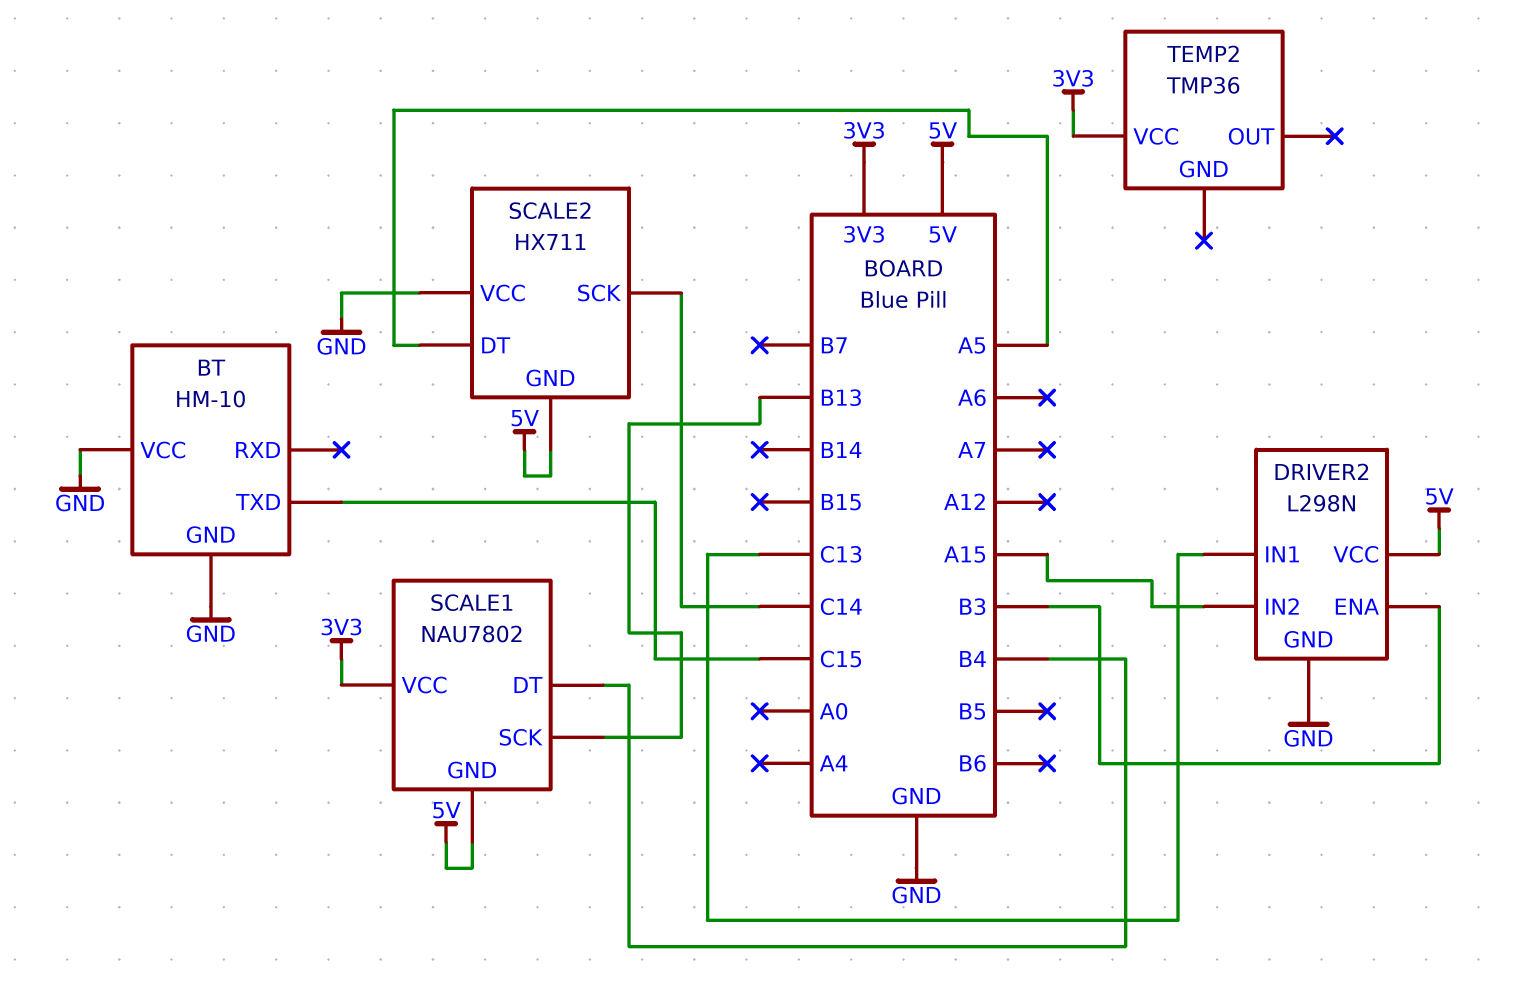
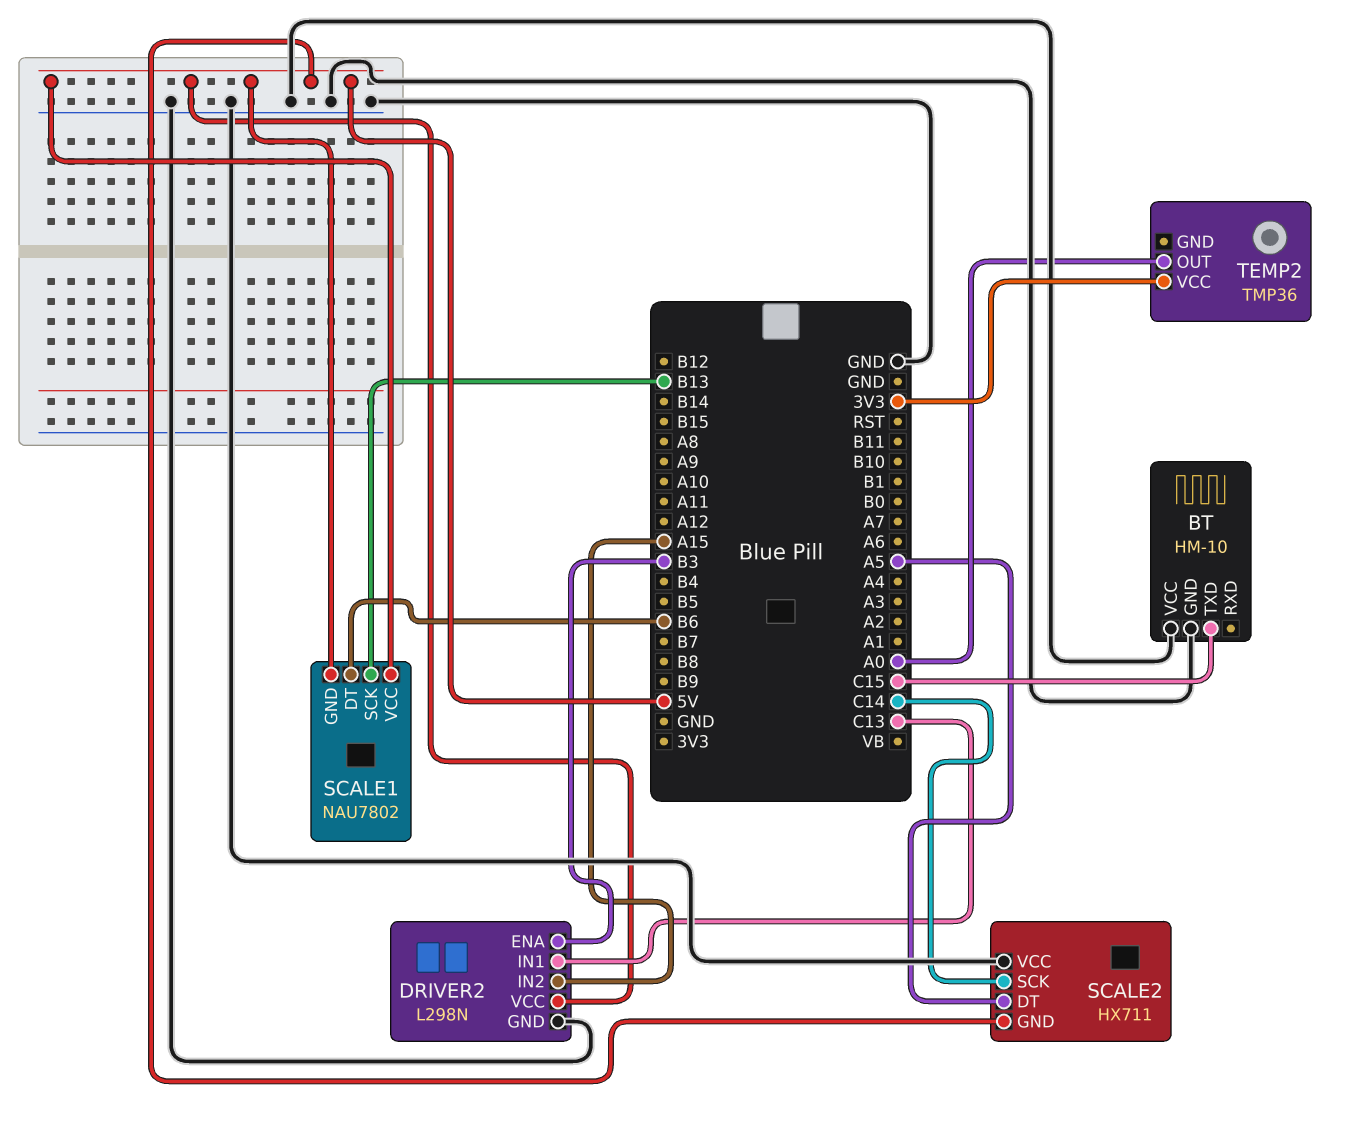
SCALE1 pin DT: B4 -> B6
SCALE1 pin VCC: 3V3 -> 5V
TEMP2 pin OUT: none -> A0

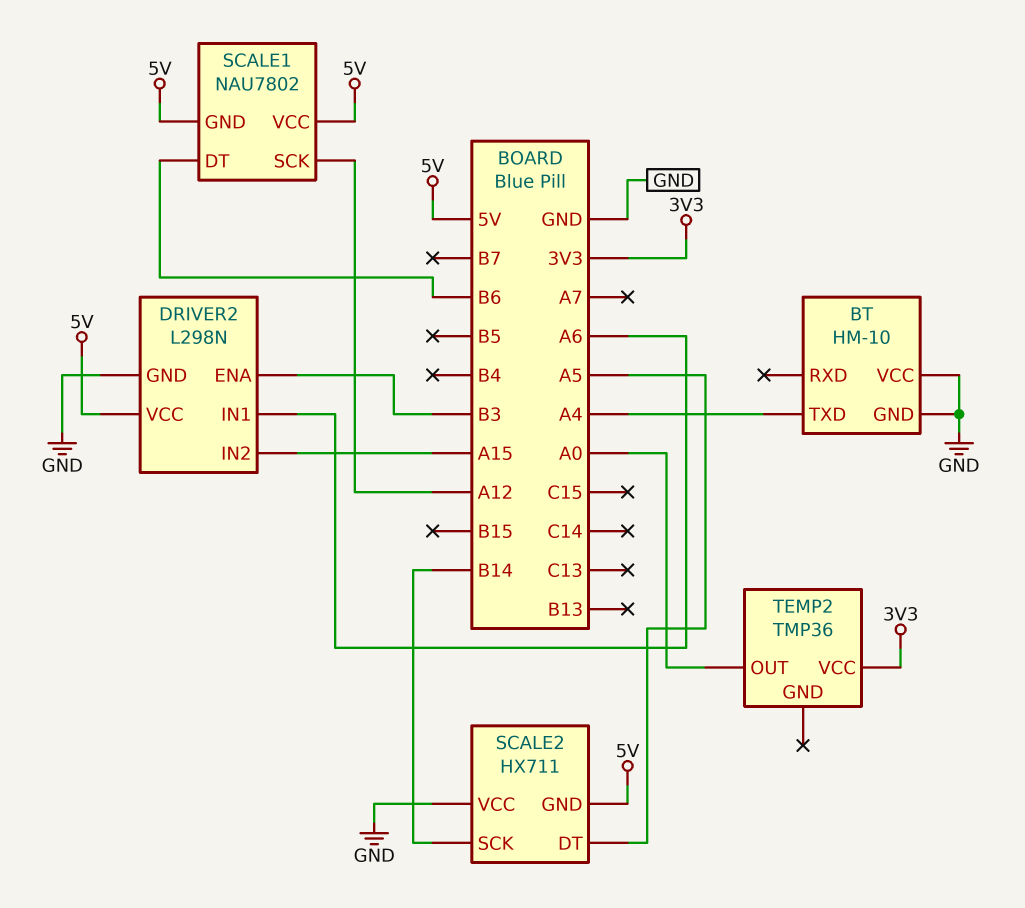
BT pin TXD: C15 -> A4
DRIVER2 pin IN1: C13 -> A6
SCALE1 pin SCK: B13 -> A12
SCALE2 pin SCK: C14 -> B14

